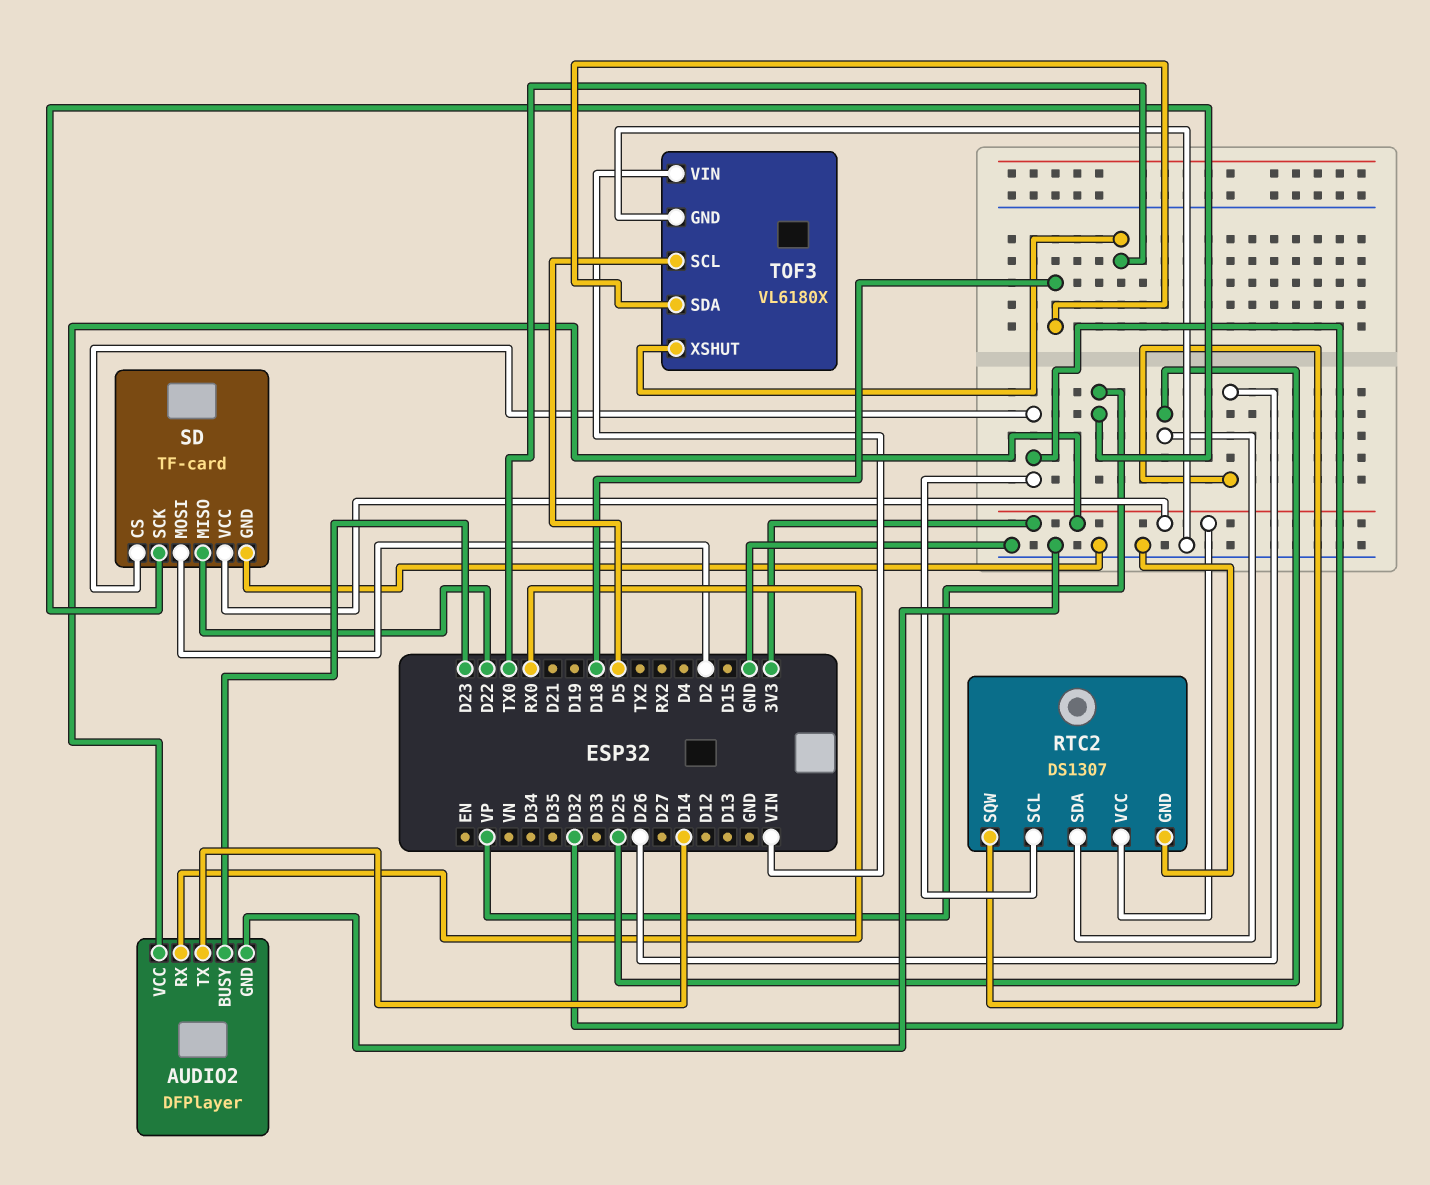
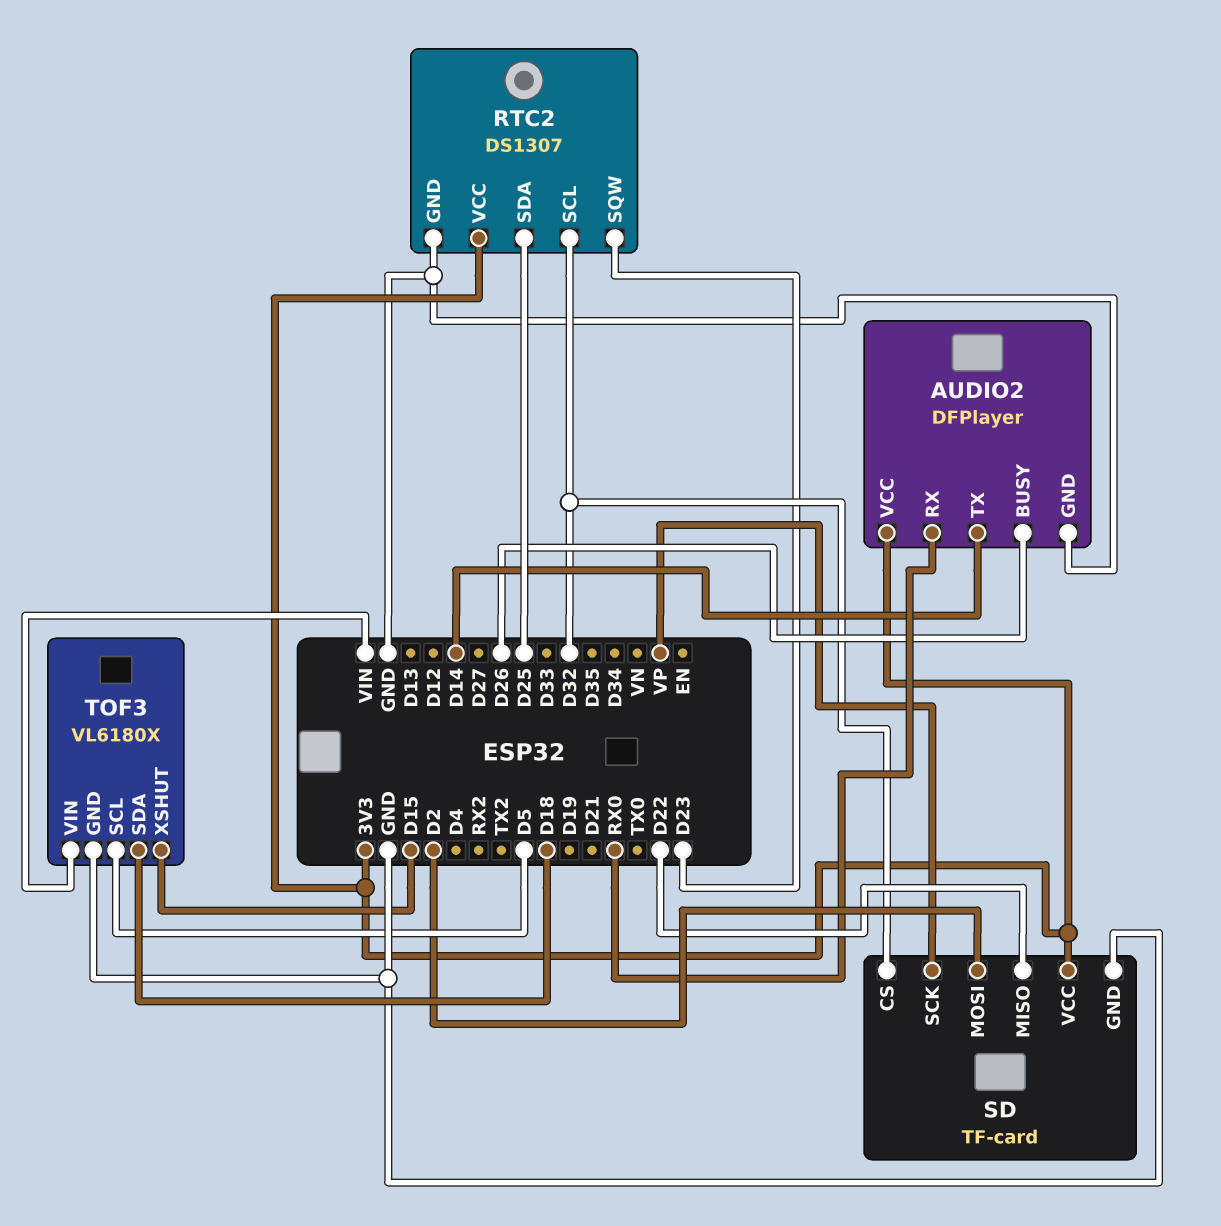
AUDIO2 pin BUSY: D23 -> D26
RTC2 pin SQW: D26 -> D23
TOF3 pin XSHUT: TX0 -> D15

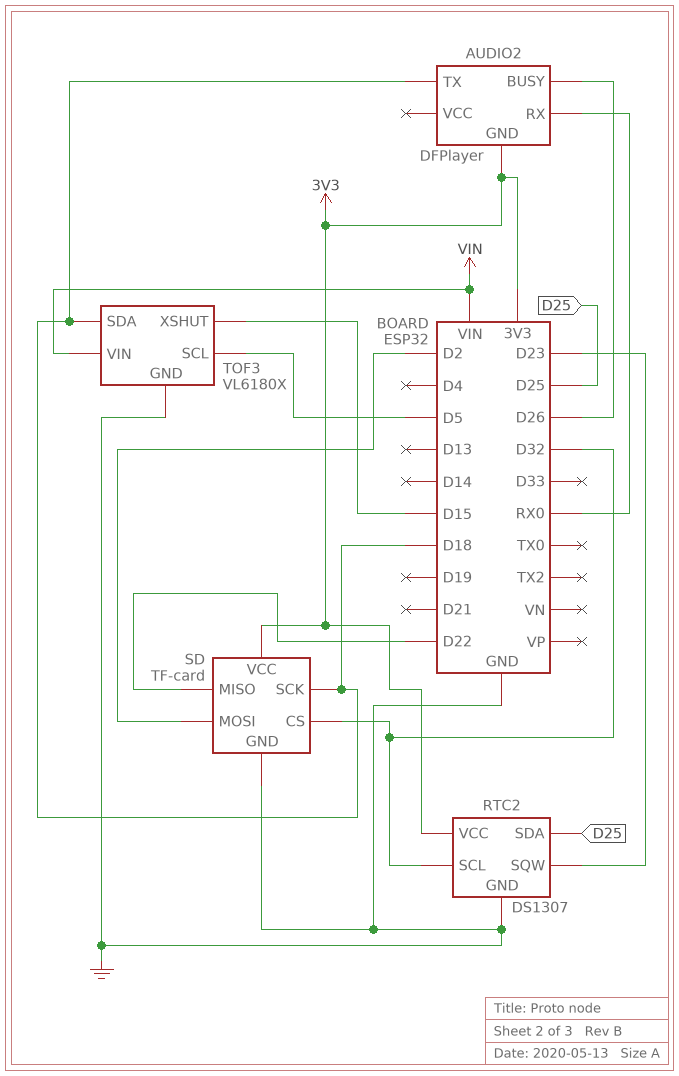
AUDIO2 pin GND: GND -> 3V3
AUDIO2 pin TX: D14 -> D18
AUDIO2 pin VCC: 3V3 -> none
SD pin SCK: VP -> D18

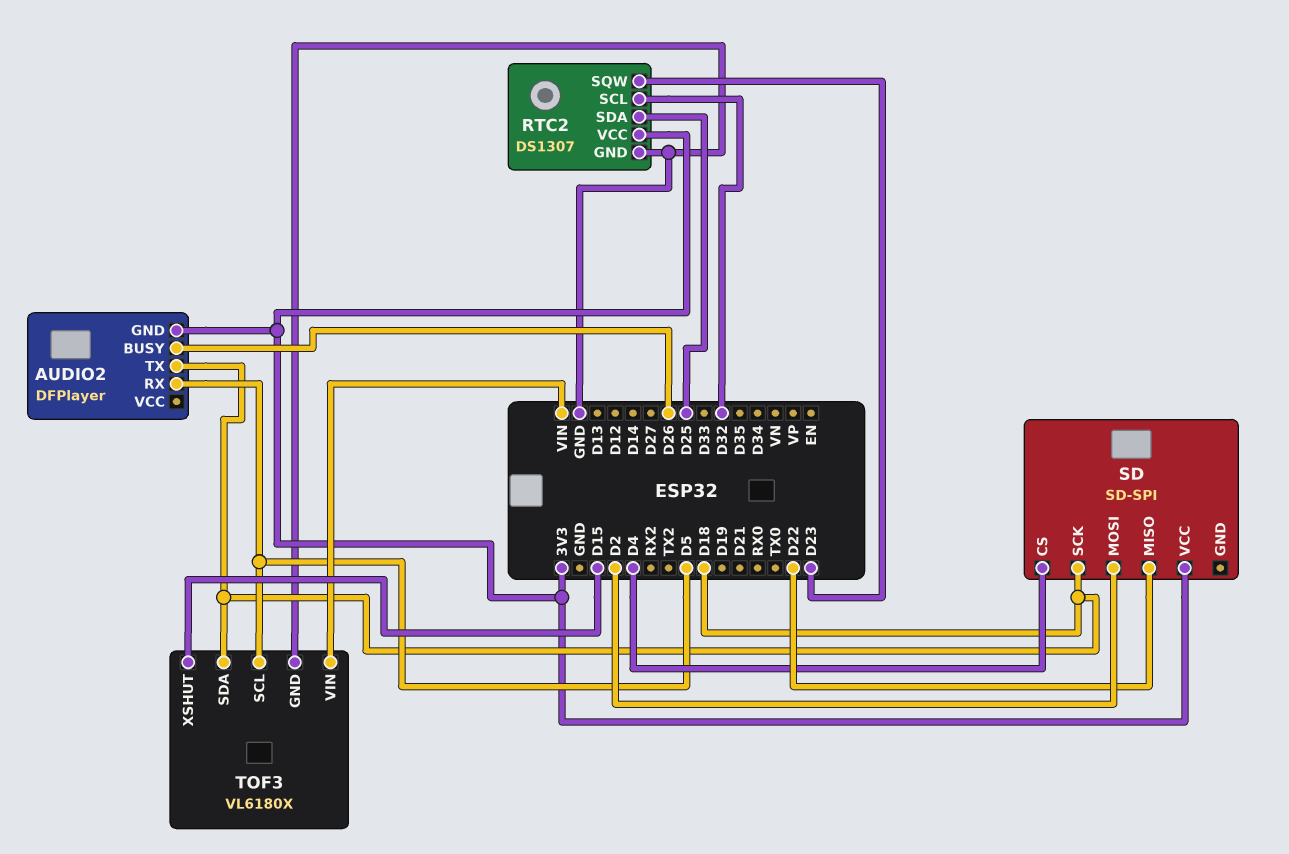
AUDIO2 pin RX: RX0 -> D5
SD: TF-card -> SD-SPI
SD pin CS: D32 -> D4
SD pin GND: GND -> none

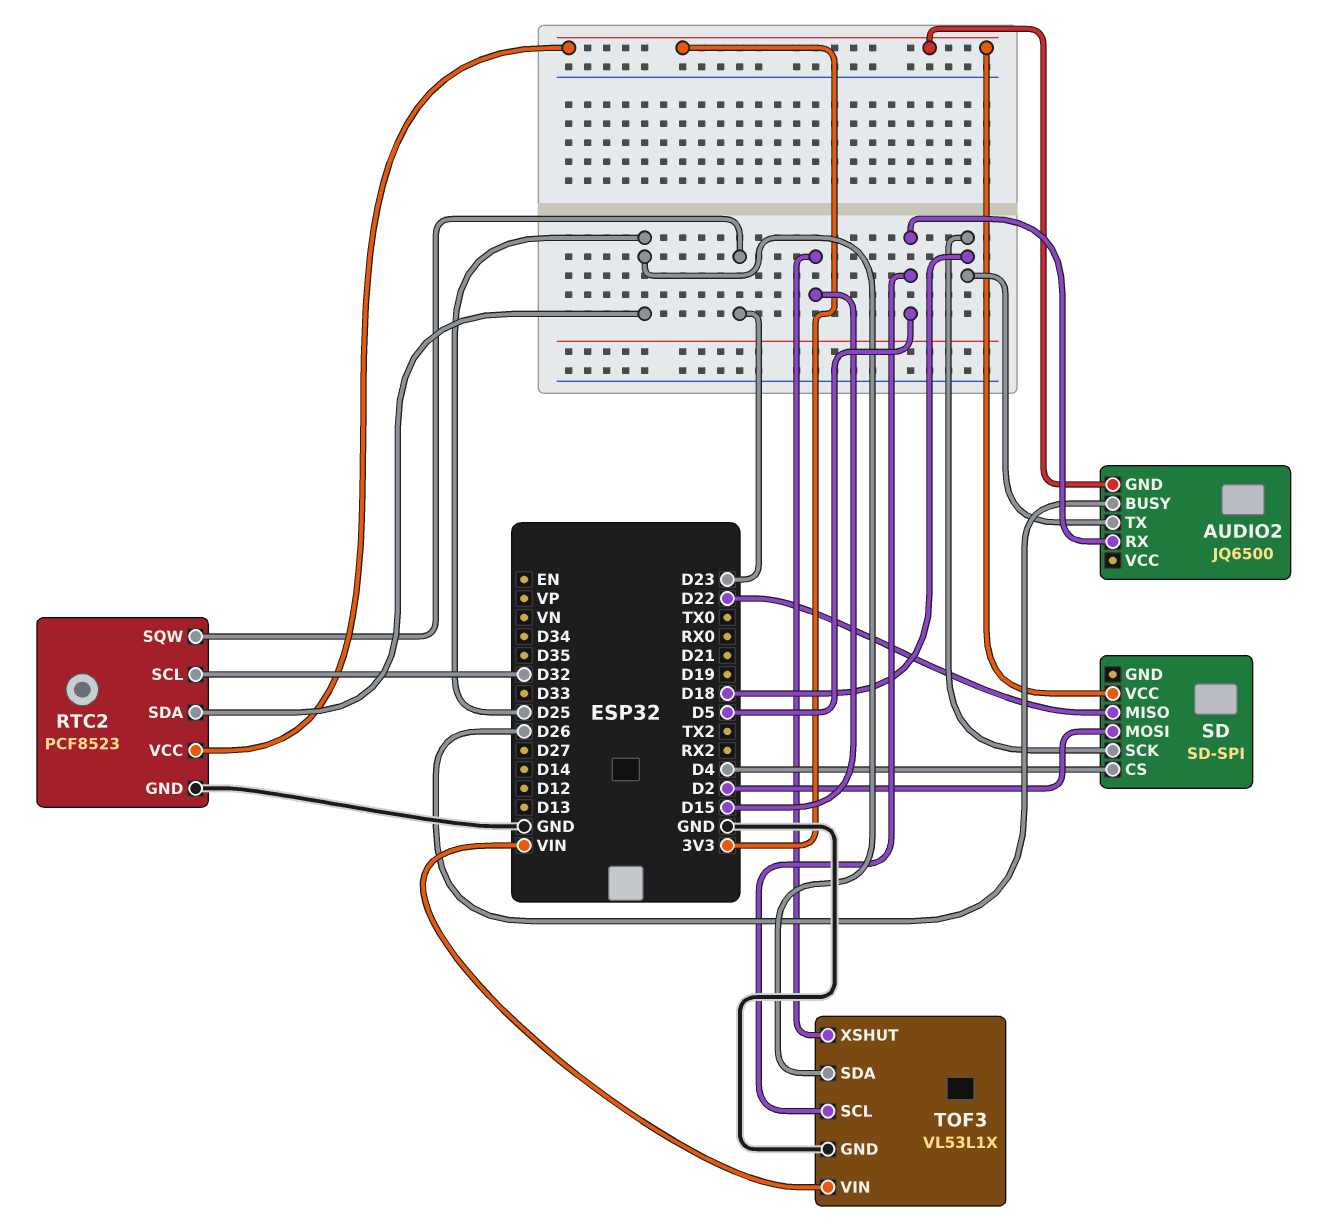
AUDIO2: DFPlayer -> JQ6500
RTC2: DS1307 -> PCF8523
TOF3: VL6180X -> VL53L1X
TOF3 pin SDA: D18 -> D25

